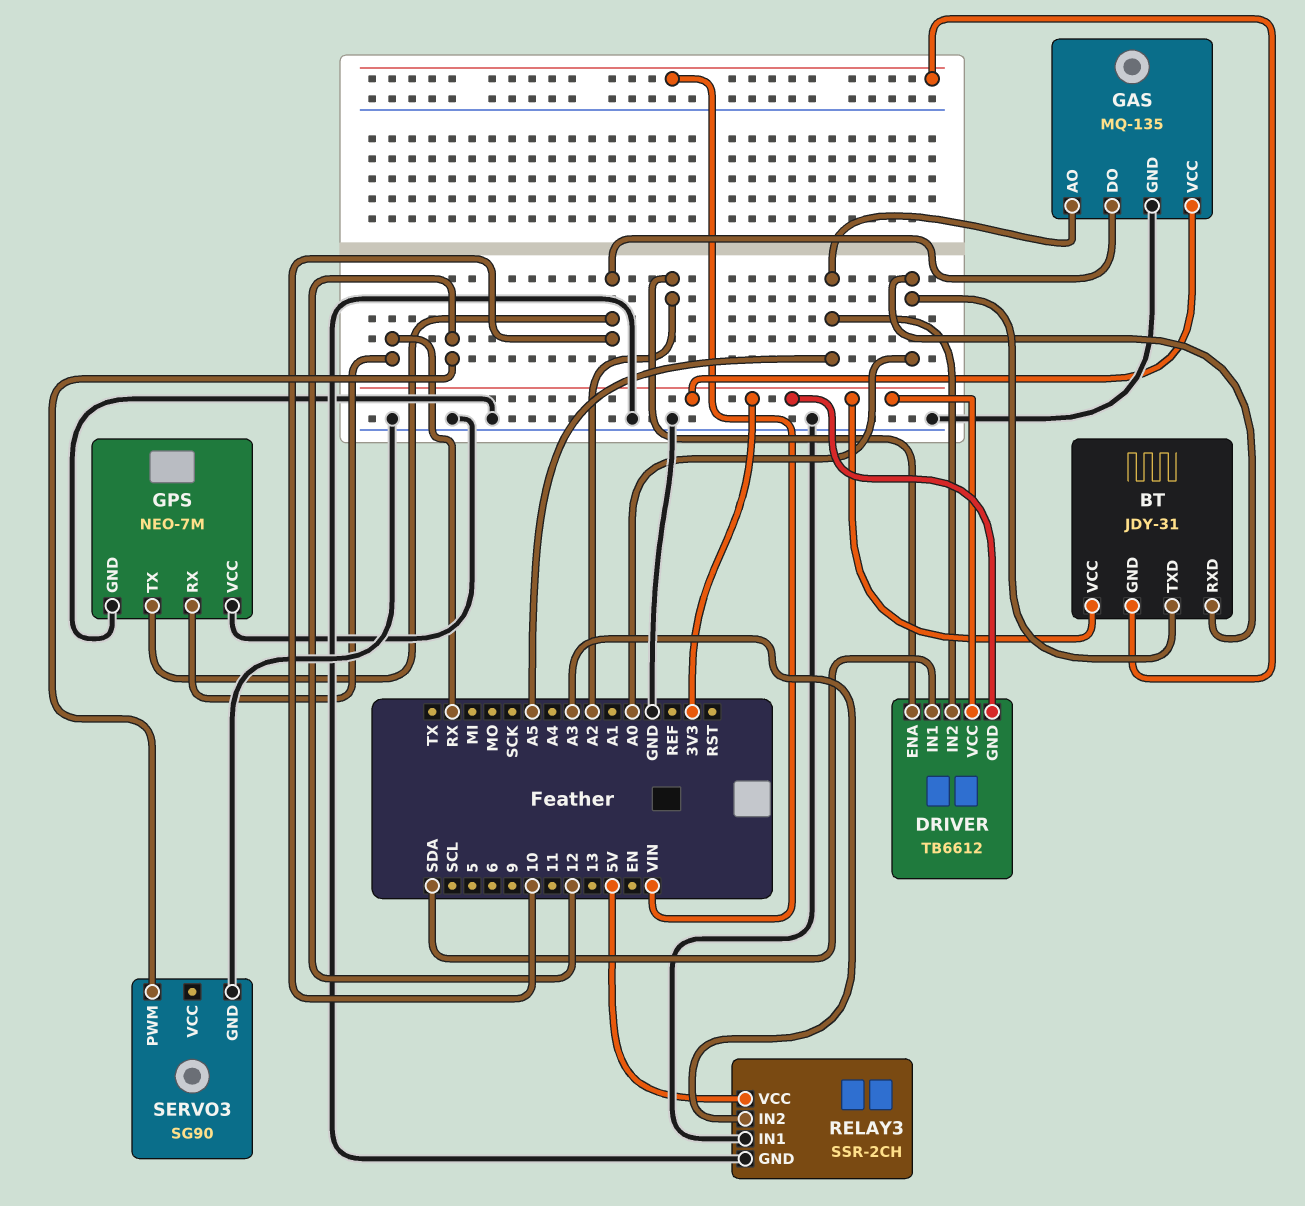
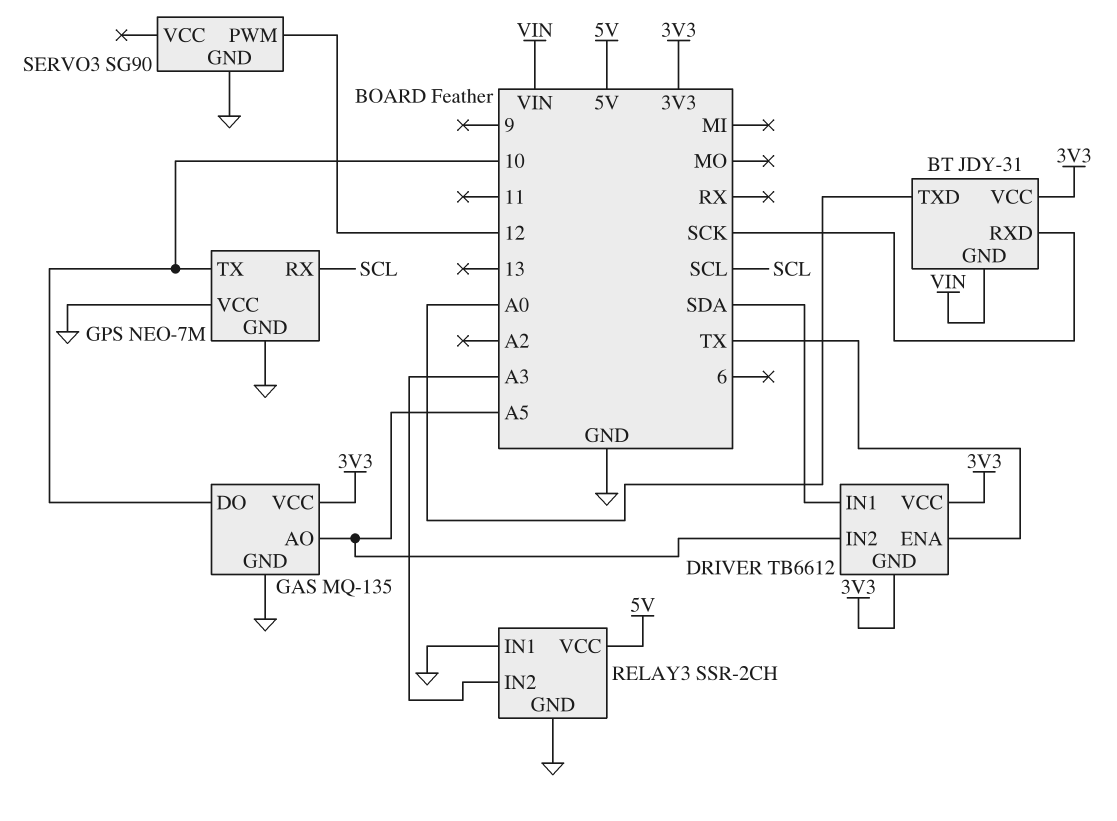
BT pin RXD: A0 -> SCK
DRIVER pin ENA: A2 -> TX
GPS pin RX: RX -> SCL

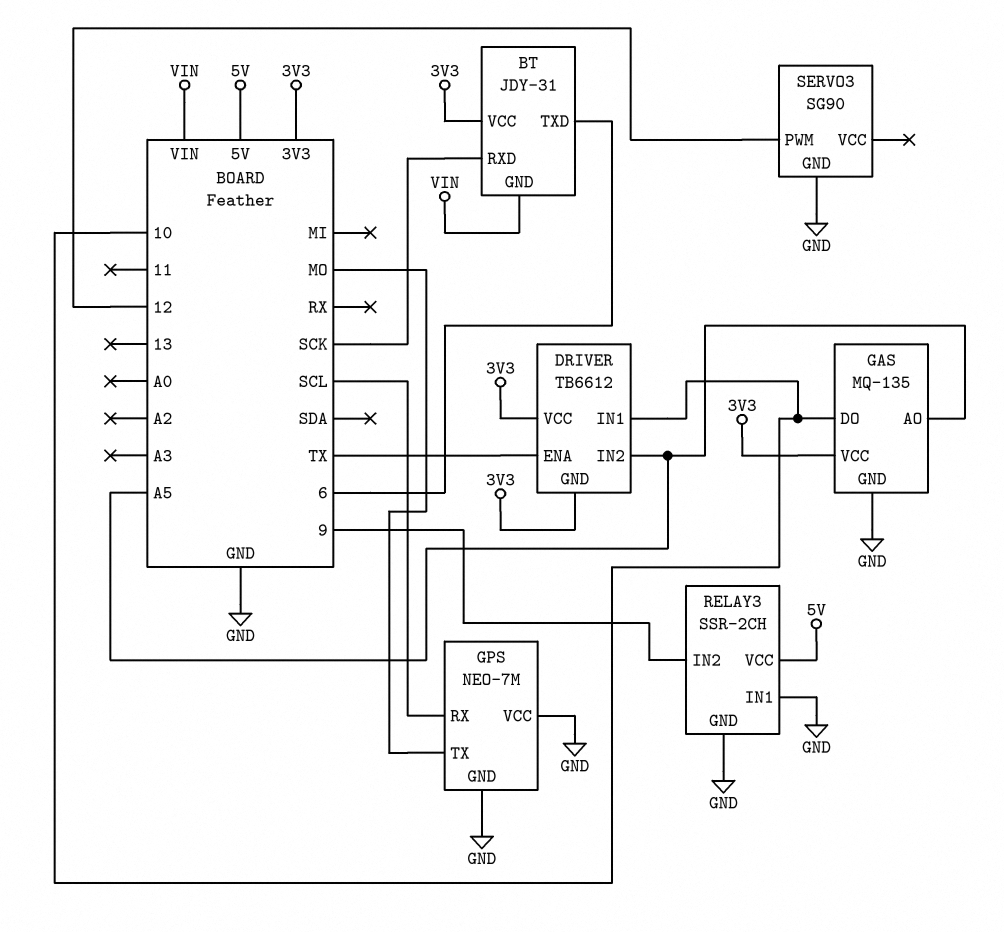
BT pin TXD: A0 -> 6
DRIVER pin IN1: SDA -> 10
GPS pin TX: 10 -> MO
RELAY3 pin IN2: A3 -> 9

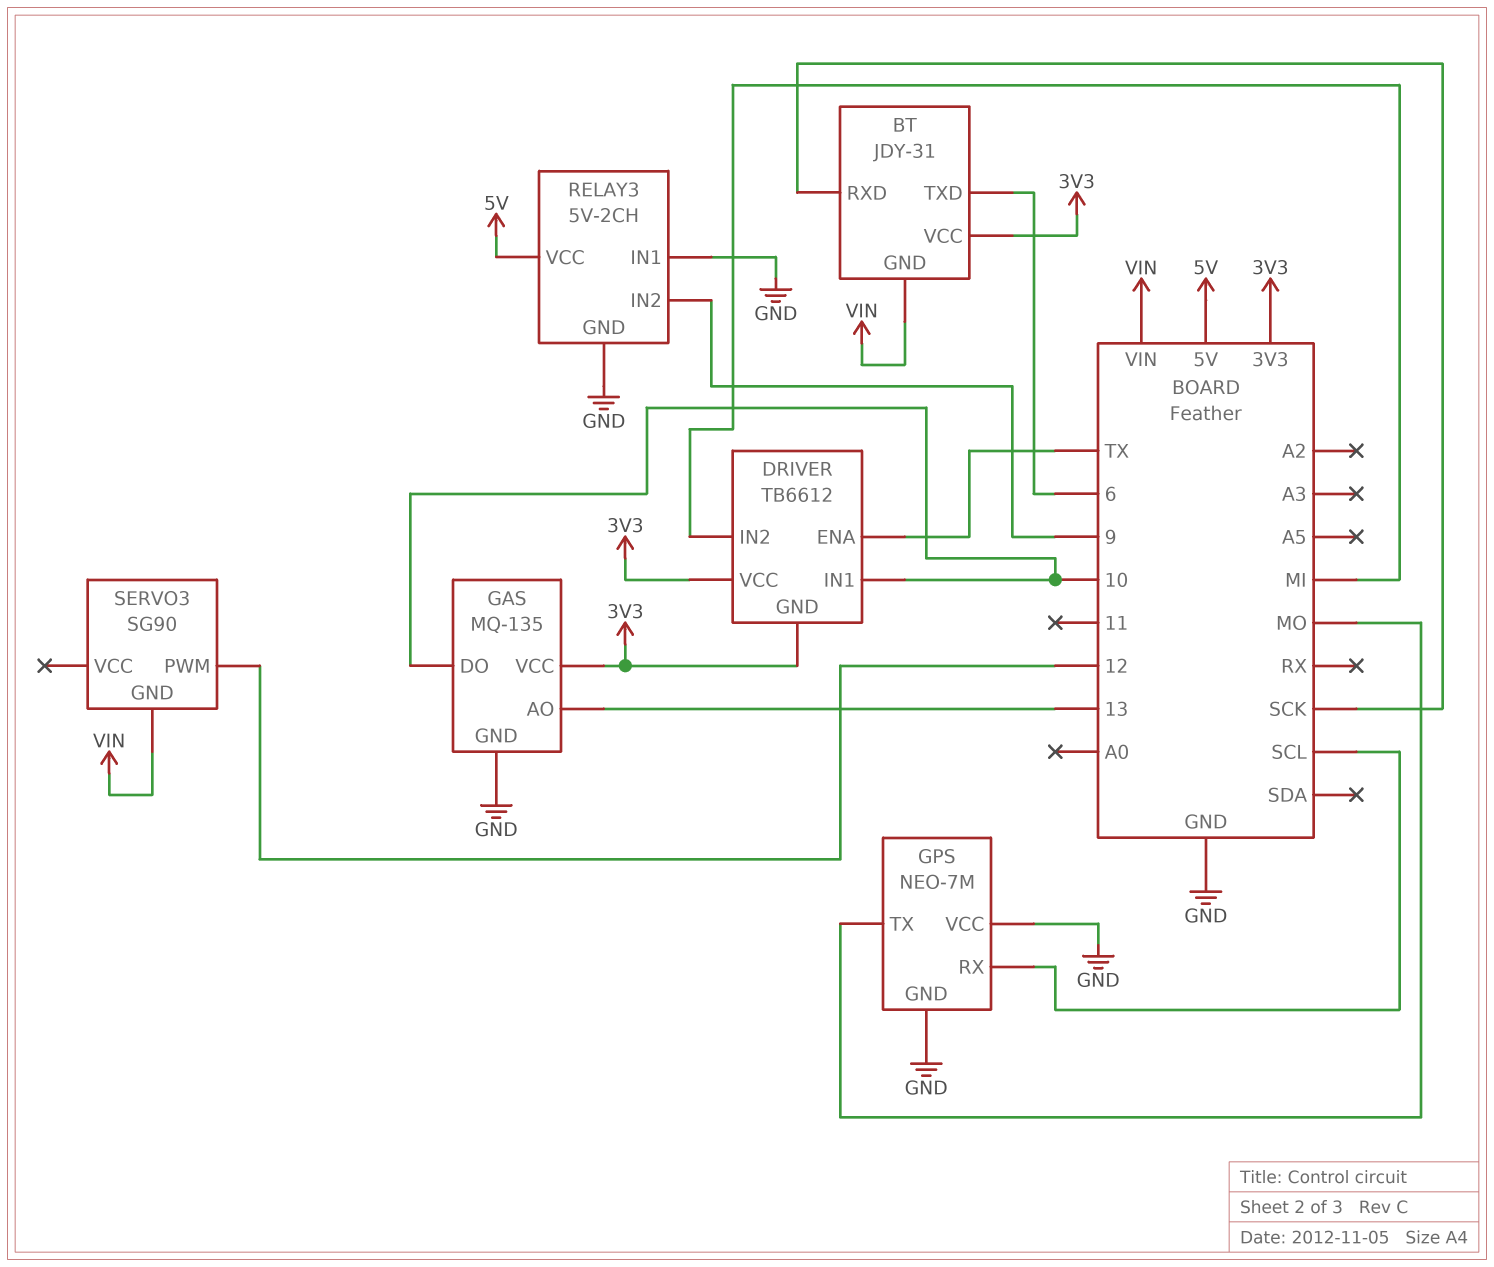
DRIVER pin IN2: A5 -> MI
GAS pin AO: A5 -> 13
RELAY3: SSR-2CH -> 5V-2CH
SERVO3 pin GND: GND -> VIN

